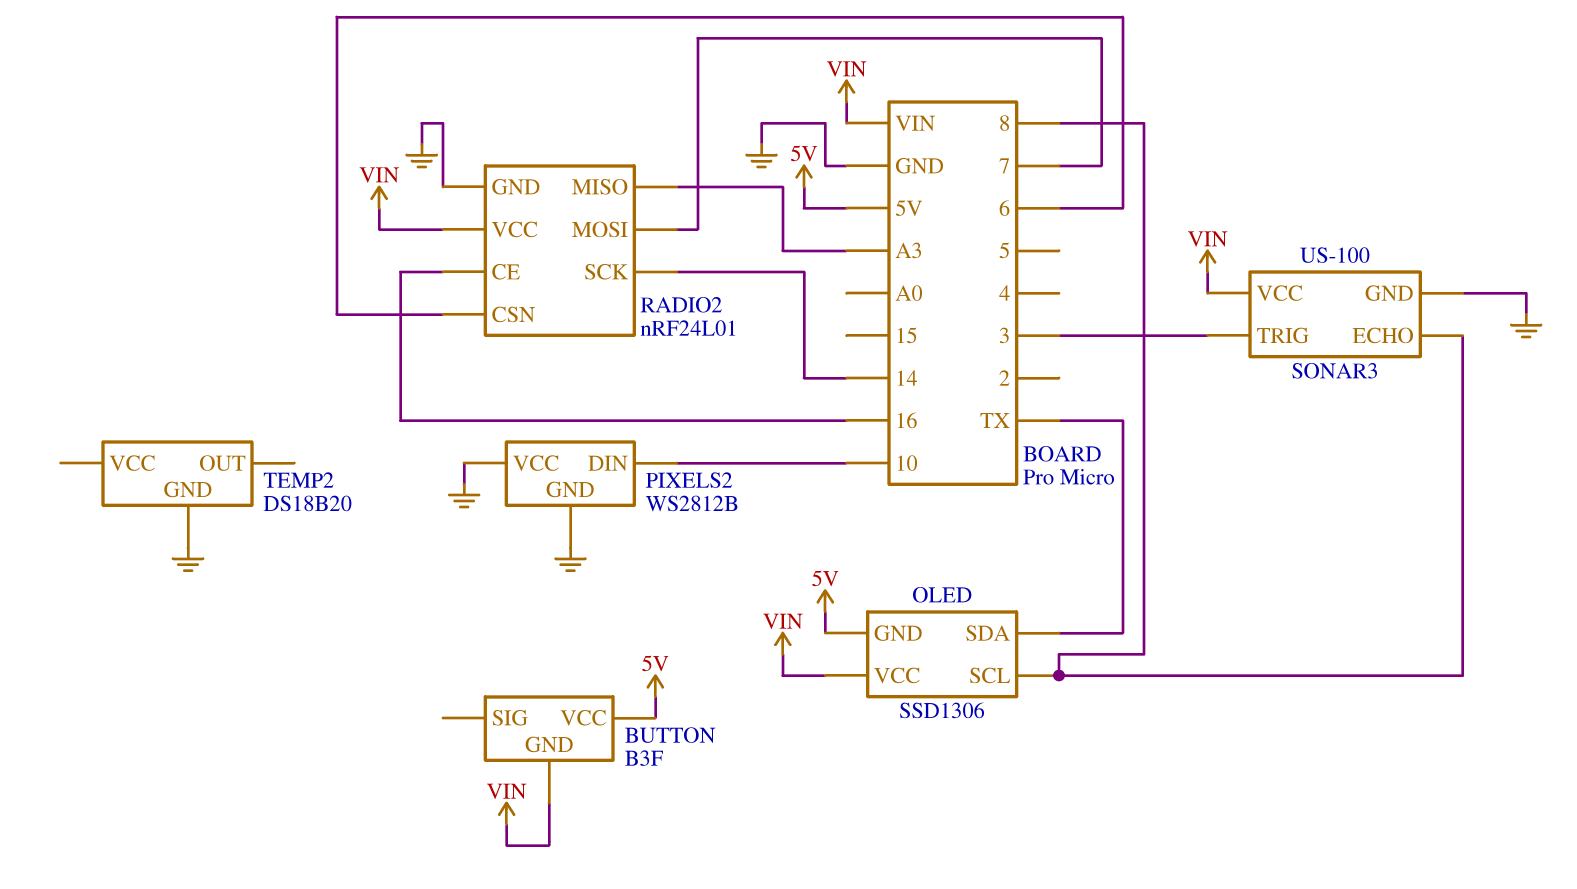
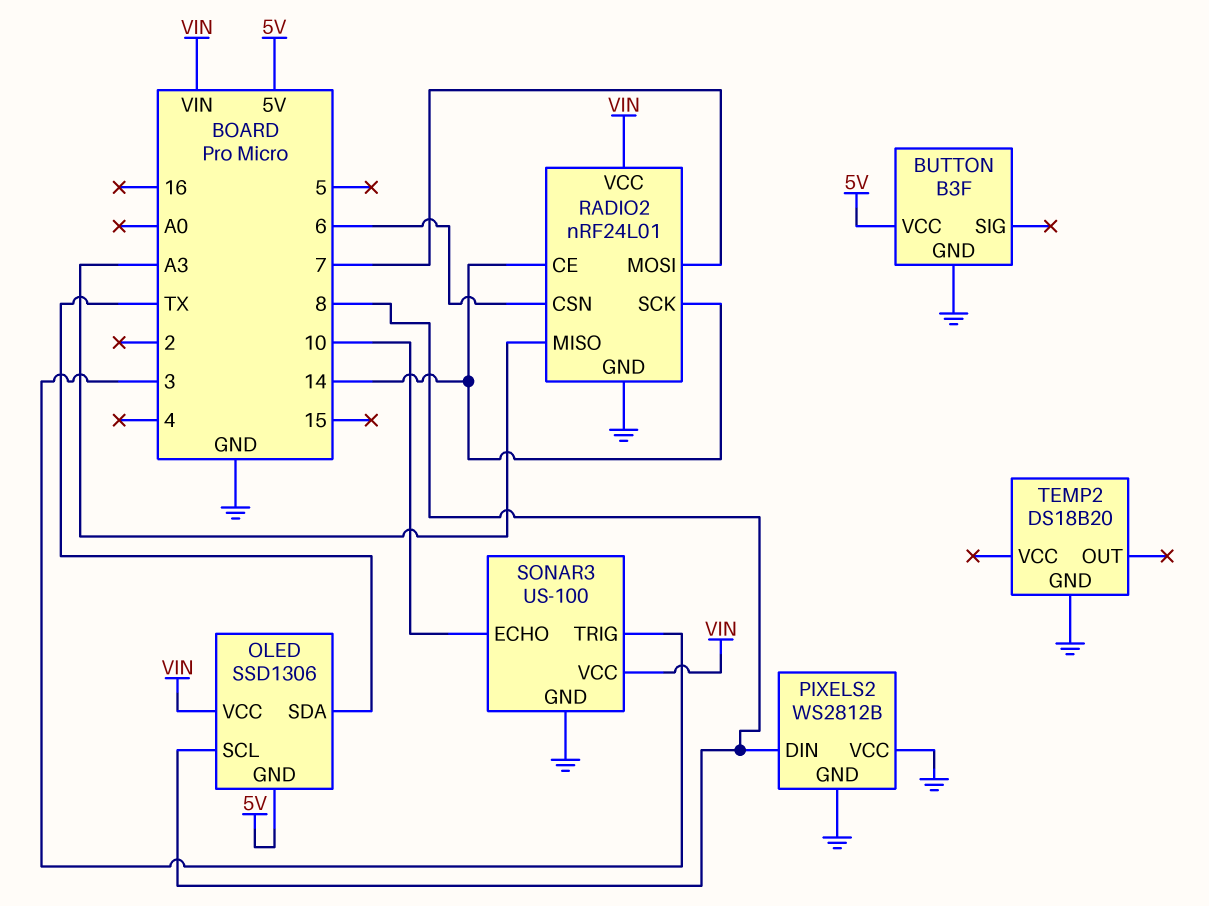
BUTTON pin GND: VIN -> GND
PIXELS2 pin DIN: 10 -> 8
RADIO2 pin CE: 16 -> 14
SONAR3 pin ECHO: 8 -> 10

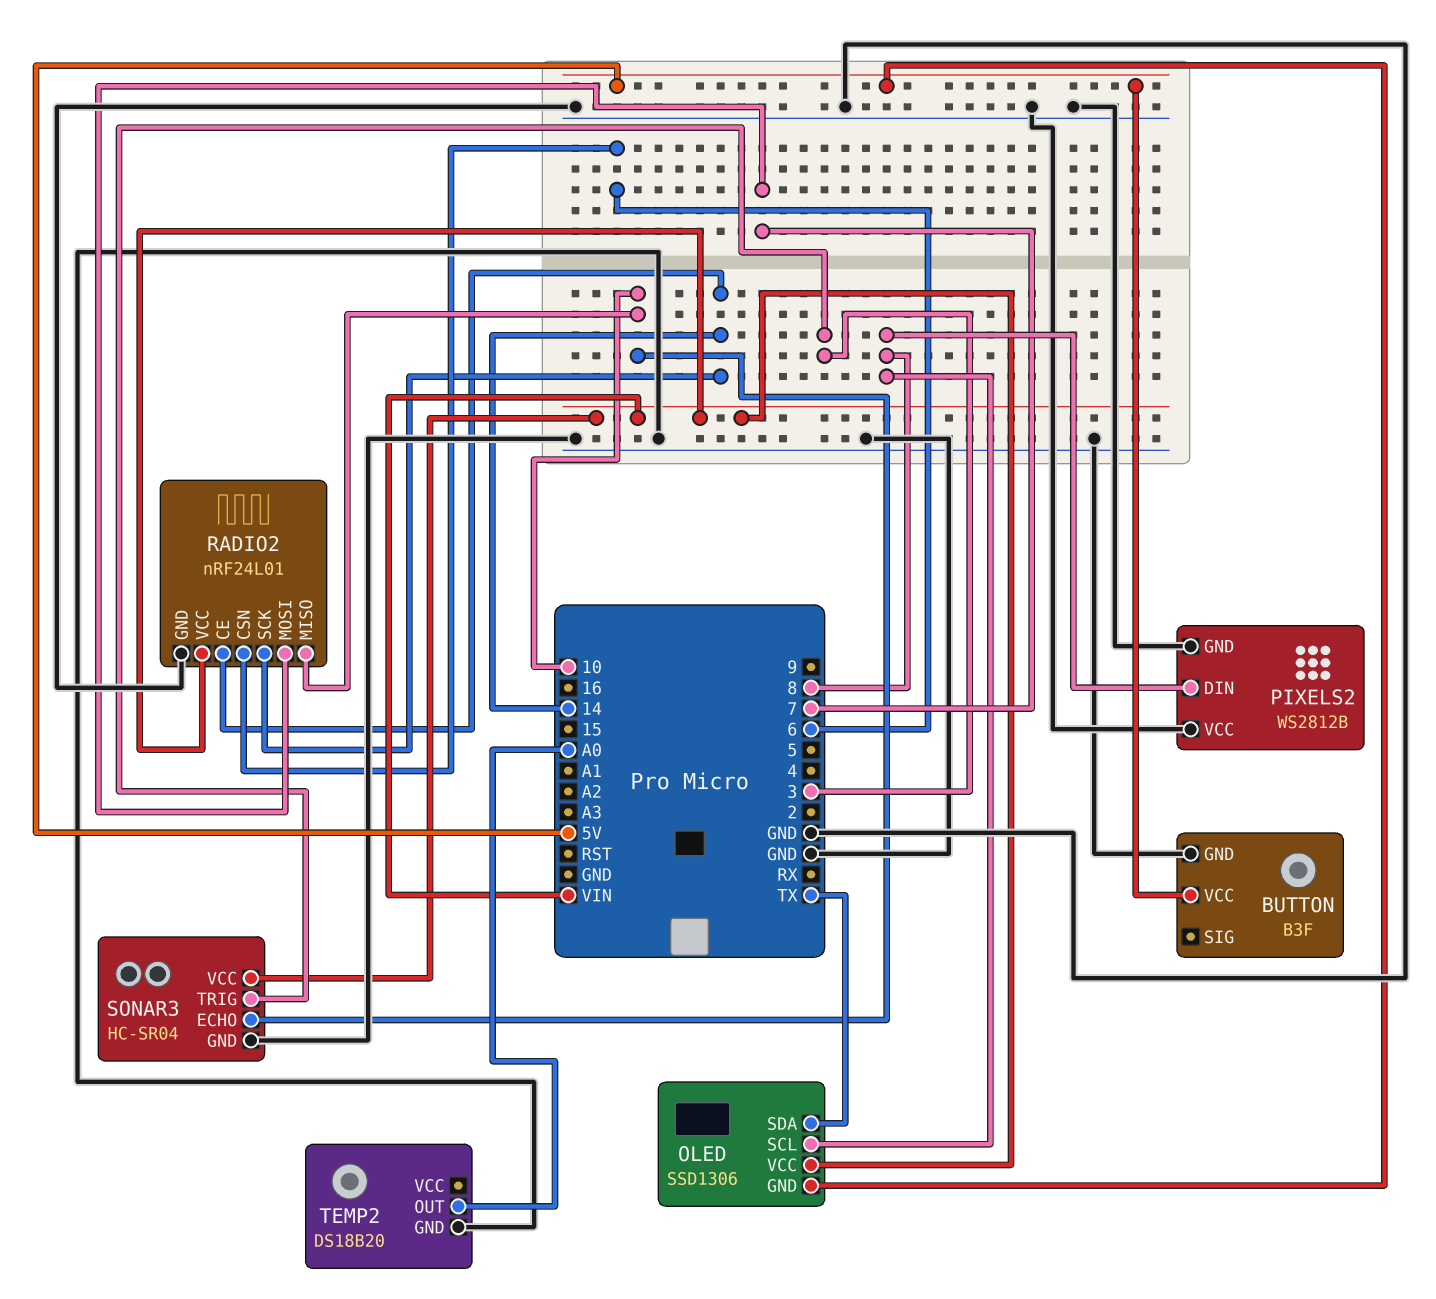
RADIO2 pin MISO: A3 -> 10
SONAR3: US-100 -> HC-SR04
TEMP2 pin OUT: none -> A0

